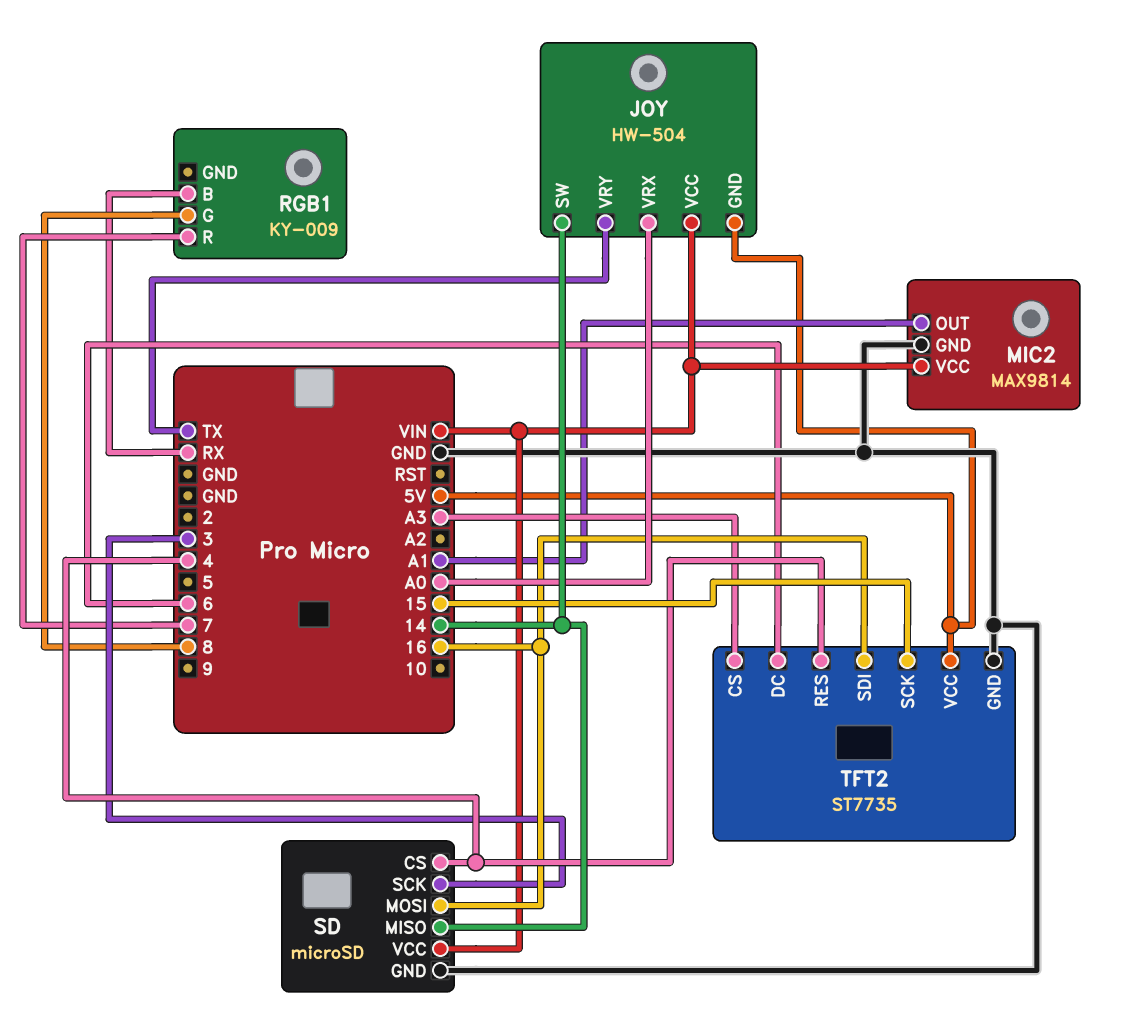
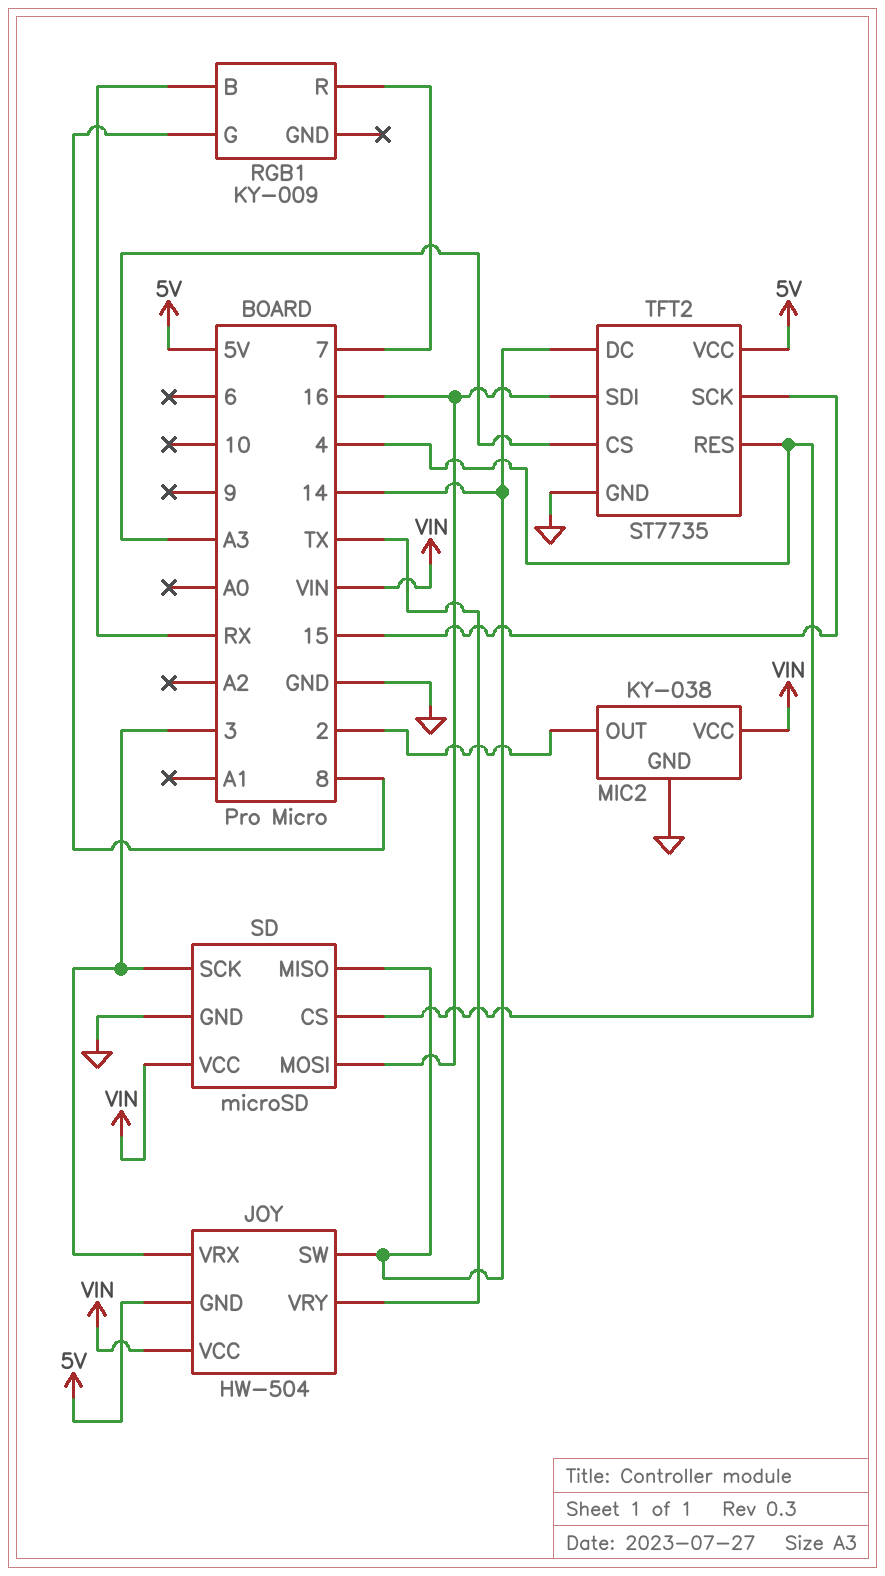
JOY pin VRX: A0 -> 3
MIC2: MAX9814 -> KY-038
MIC2 pin OUT: A1 -> 2
TFT2 pin DC: 6 -> 14

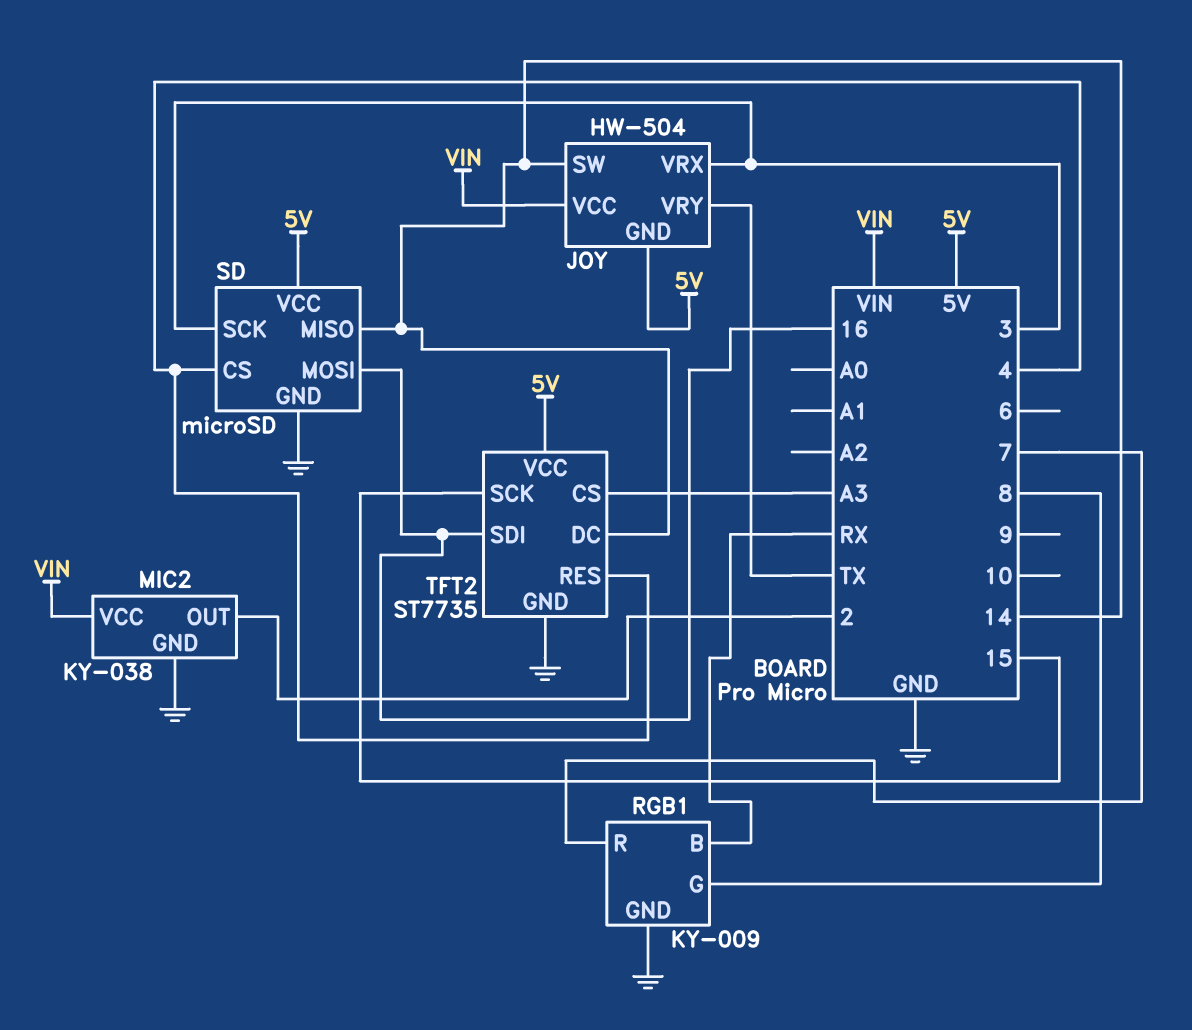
RGB1 pin GND: none -> GND
SD pin VCC: VIN -> 5V

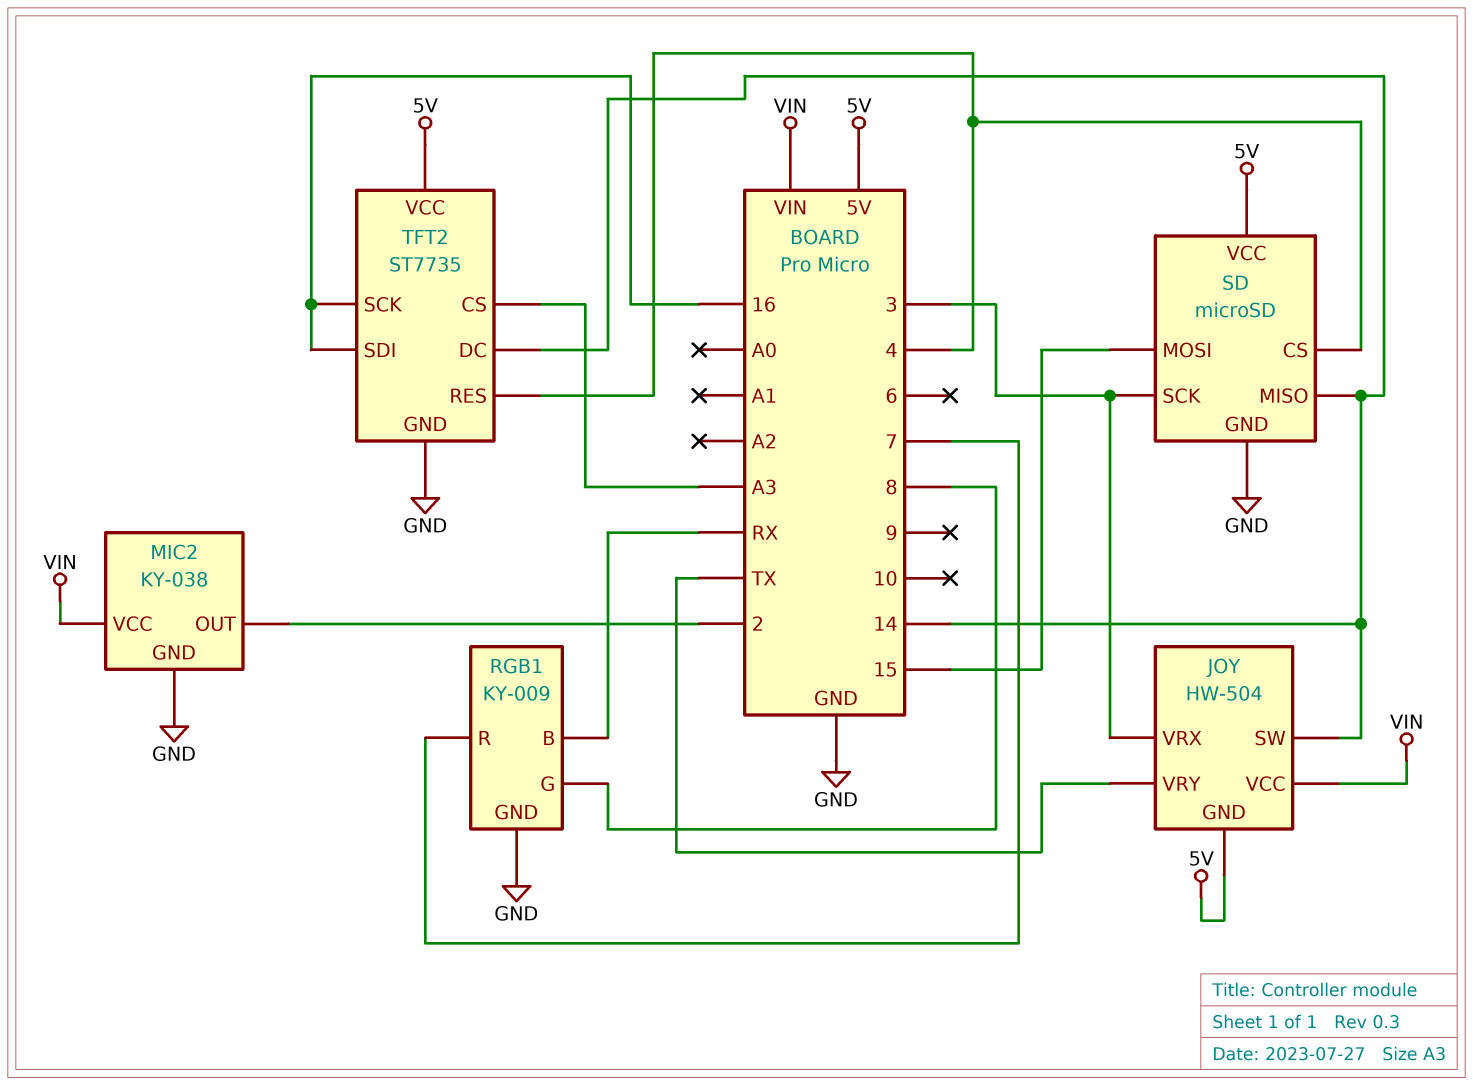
SD pin MOSI: 16 -> 15
TFT2 pin SCK: 15 -> 16

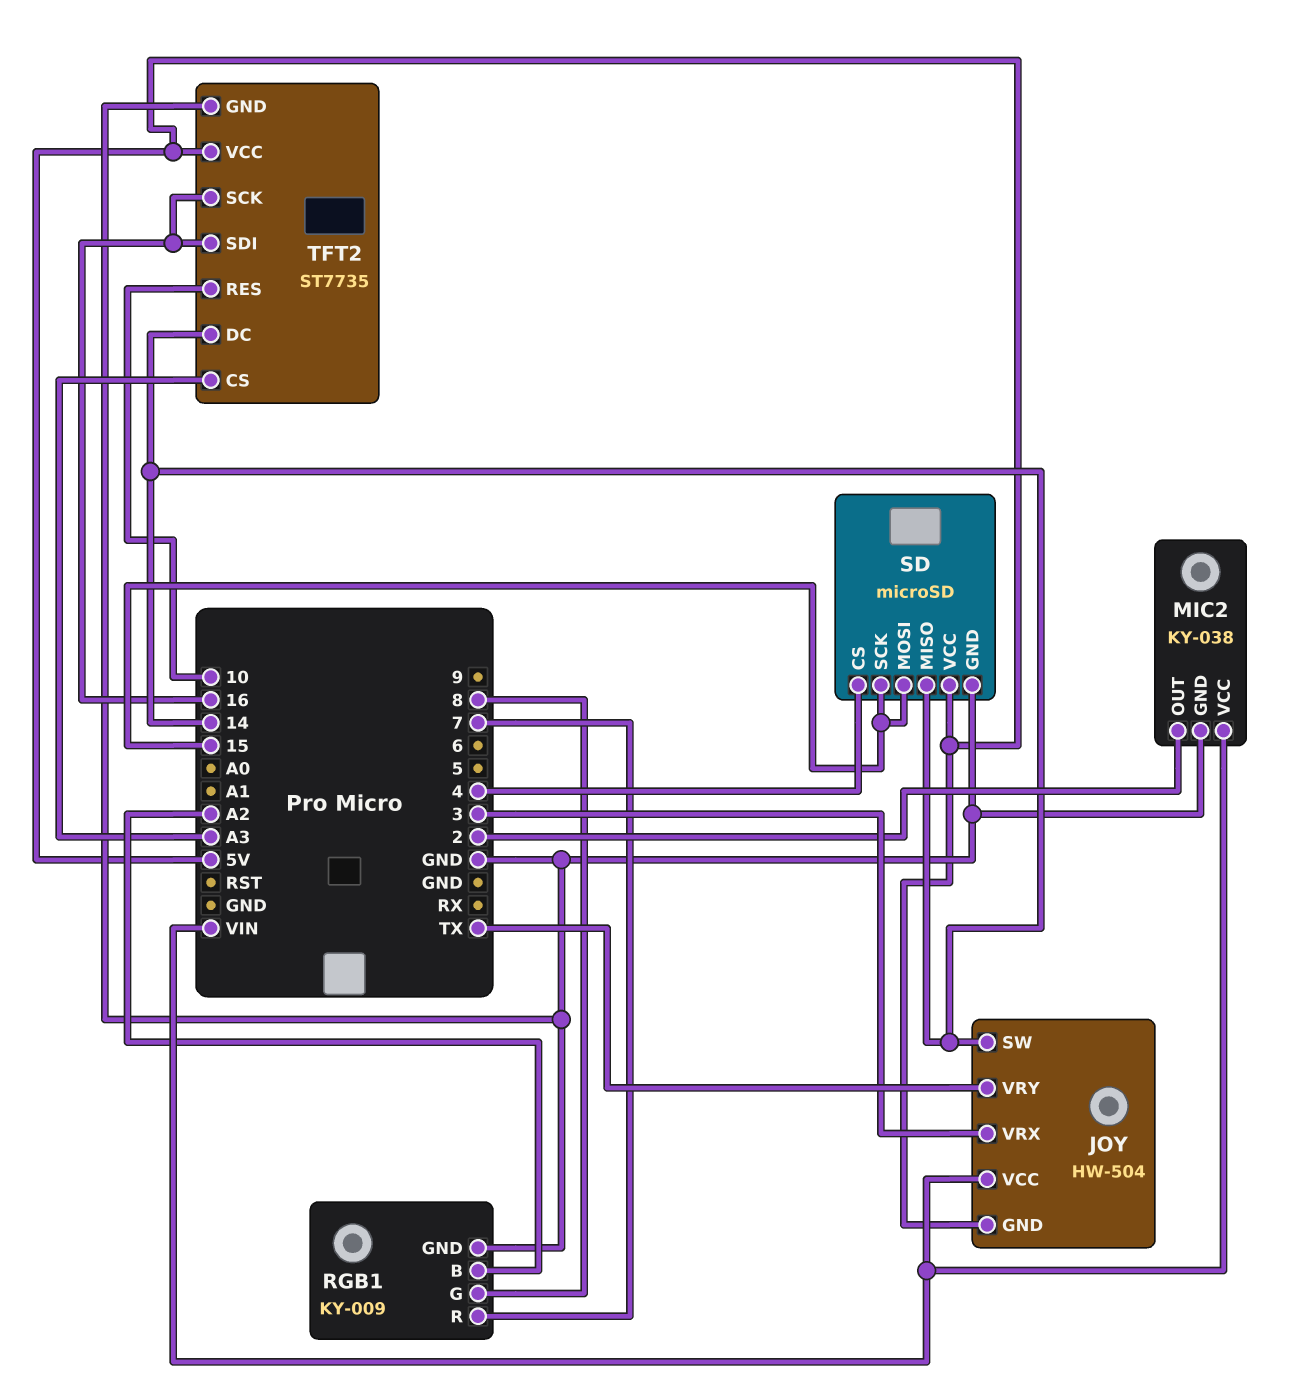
RGB1 pin B: RX -> A2
SD pin SCK: 3 -> 15
TFT2 pin RES: 4 -> 10

